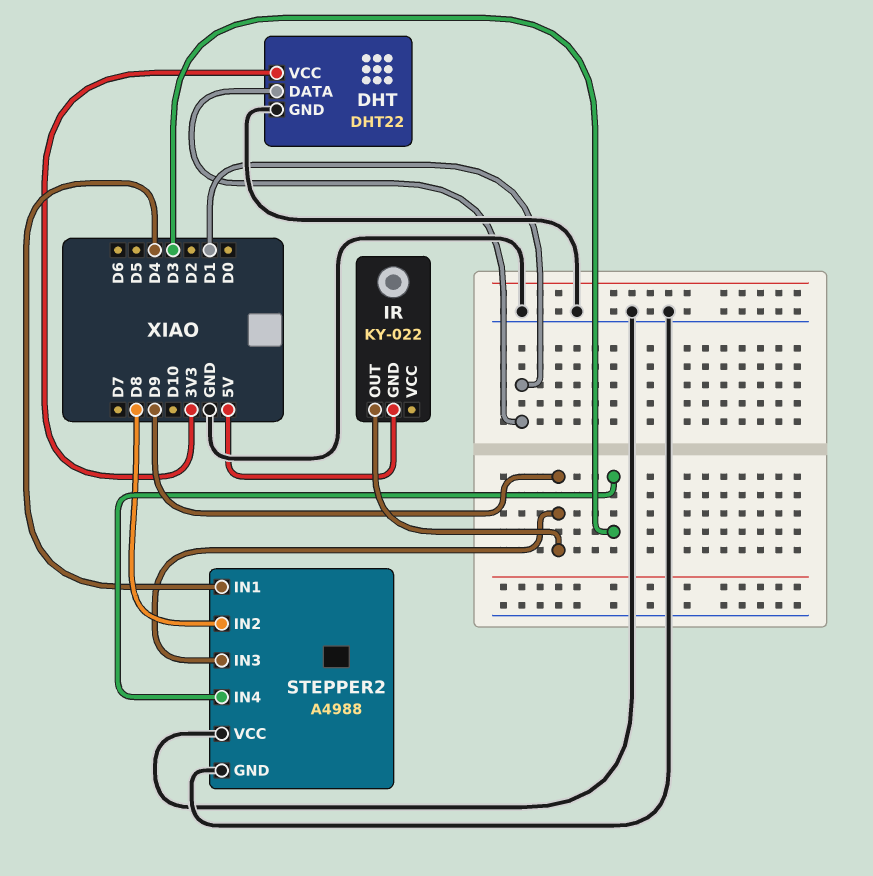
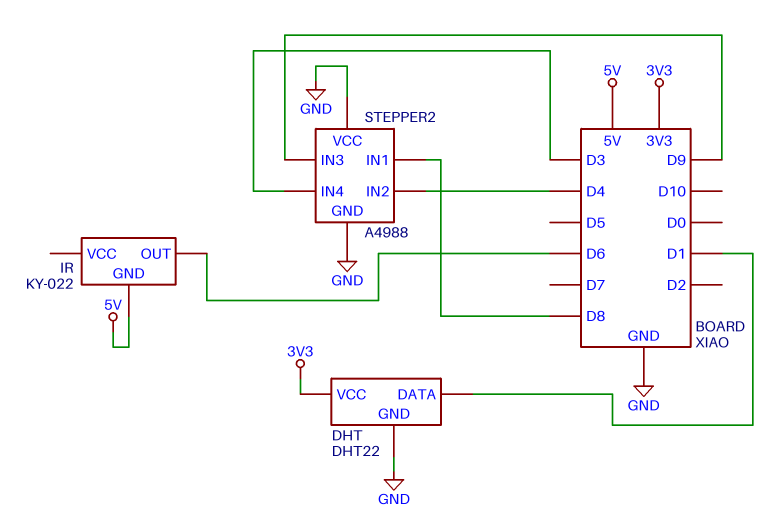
IR pin OUT: D9 -> D6
STEPPER2 pin IN1: D4 -> D8
STEPPER2 pin IN2: D8 -> D4

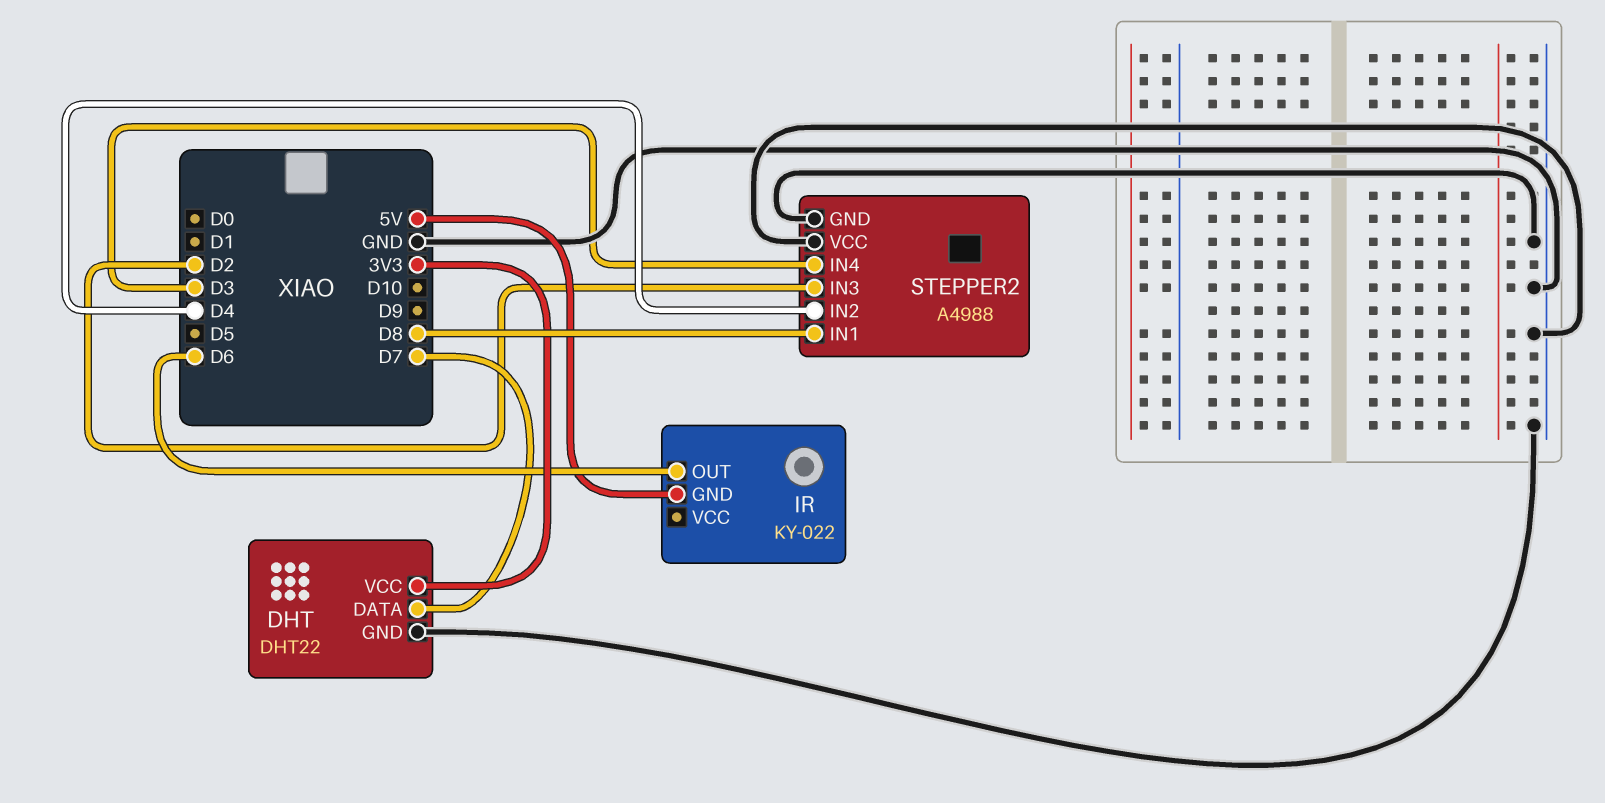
DHT pin DATA: D1 -> D7
STEPPER2 pin IN3: D9 -> D2

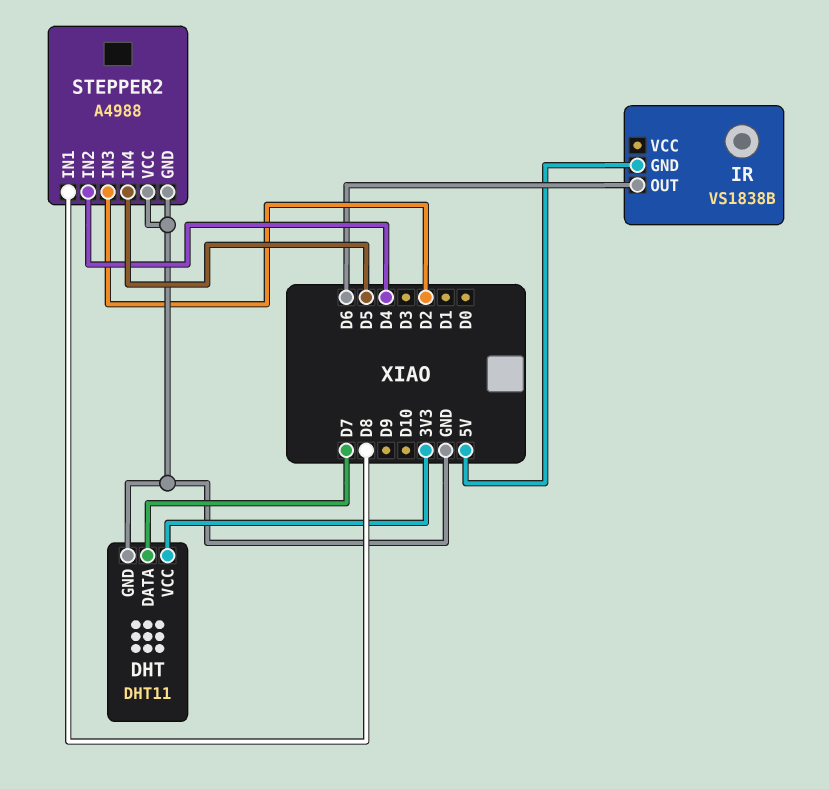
DHT: DHT22 -> DHT11
IR: KY-022 -> VS1838B
STEPPER2 pin IN4: D3 -> D5

